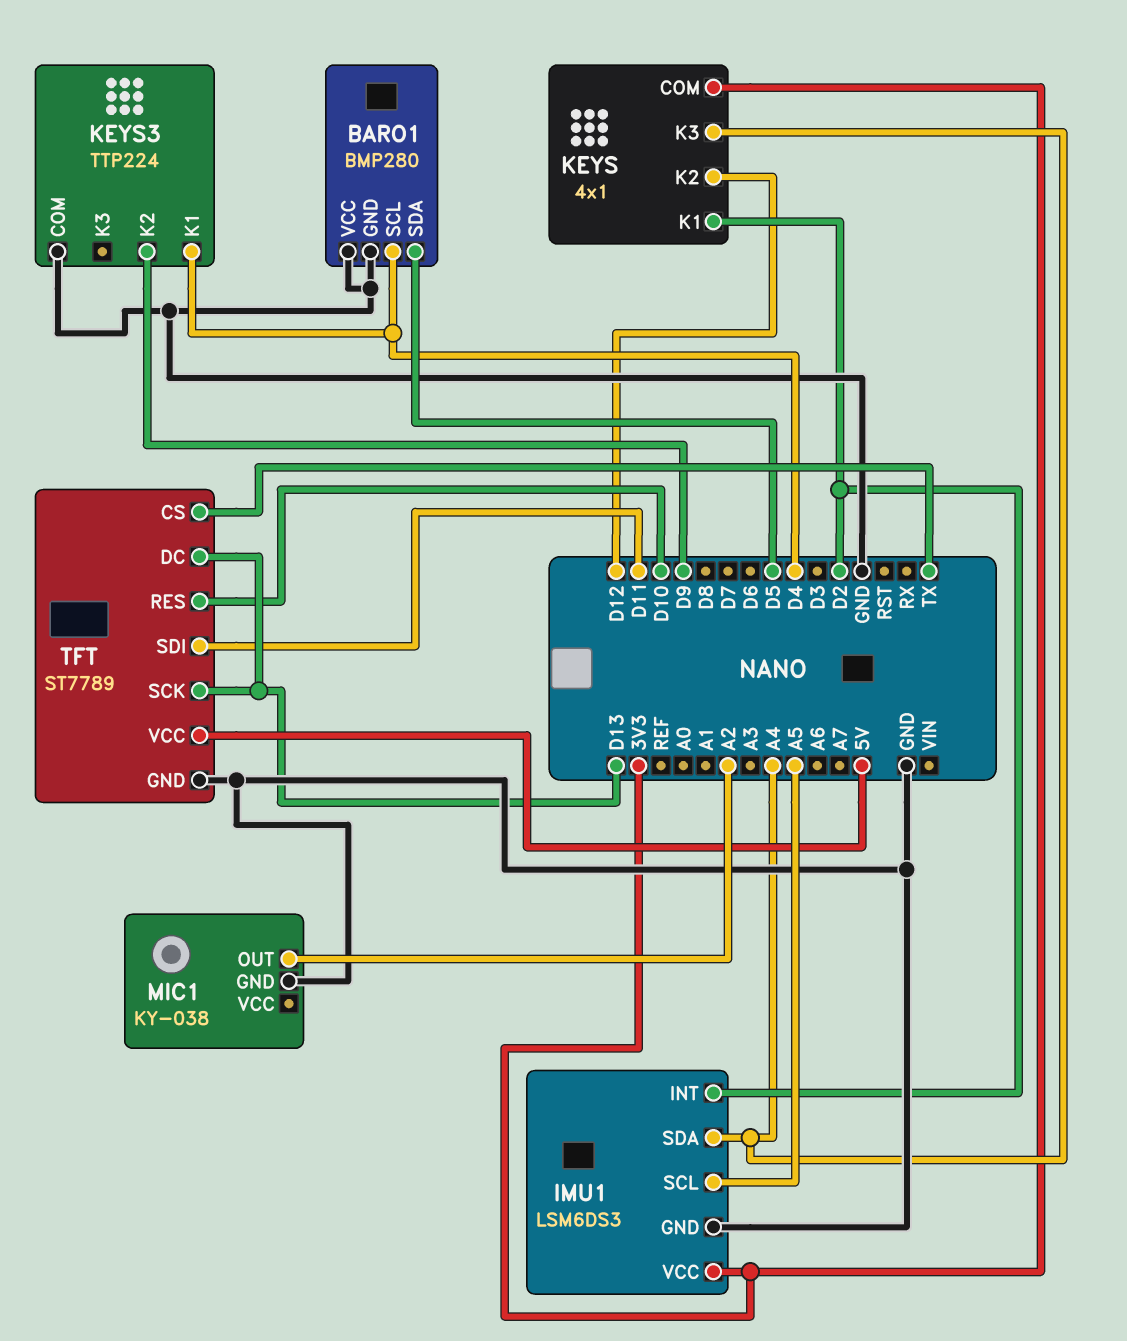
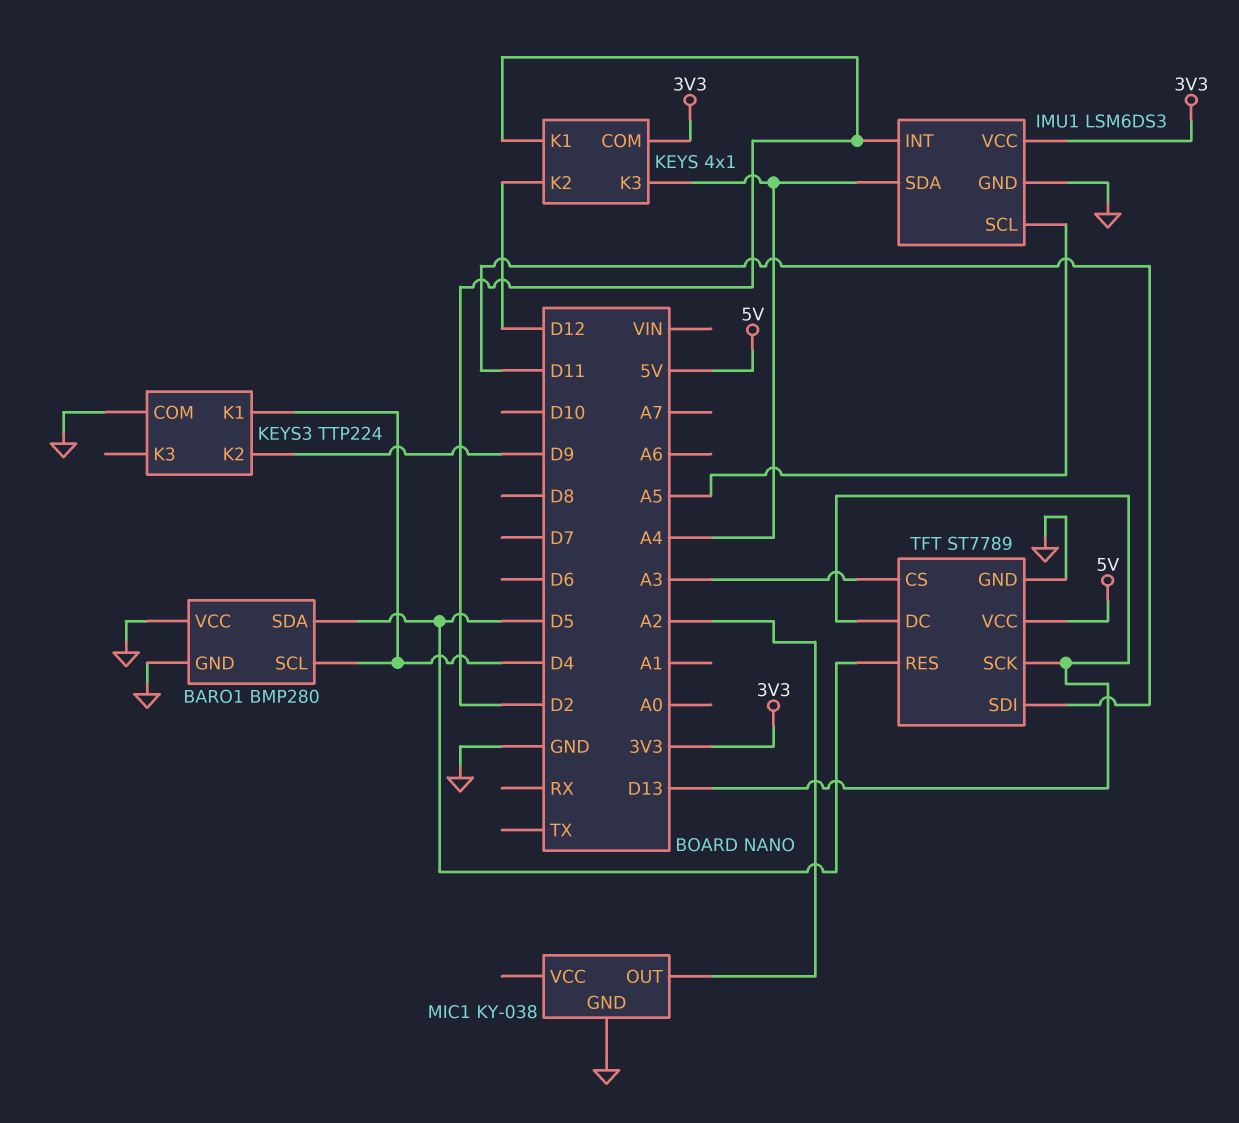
TFT pin CS: TX -> A3
TFT pin RES: D10 -> D5

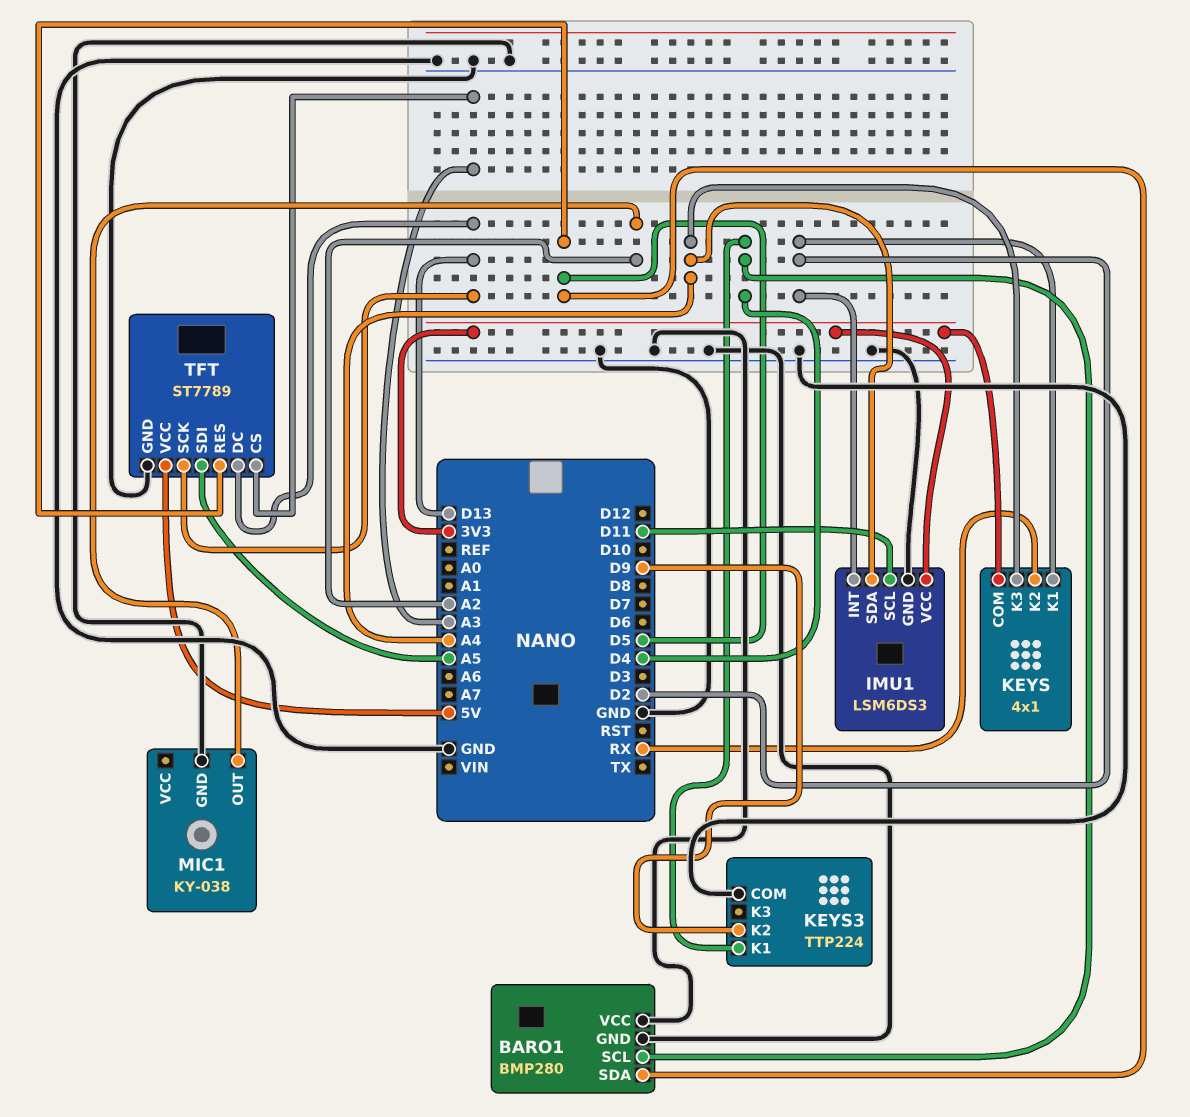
IMU1 pin SCL: A5 -> D11
KEYS pin K2: D12 -> RX
TFT pin SDI: D11 -> A5

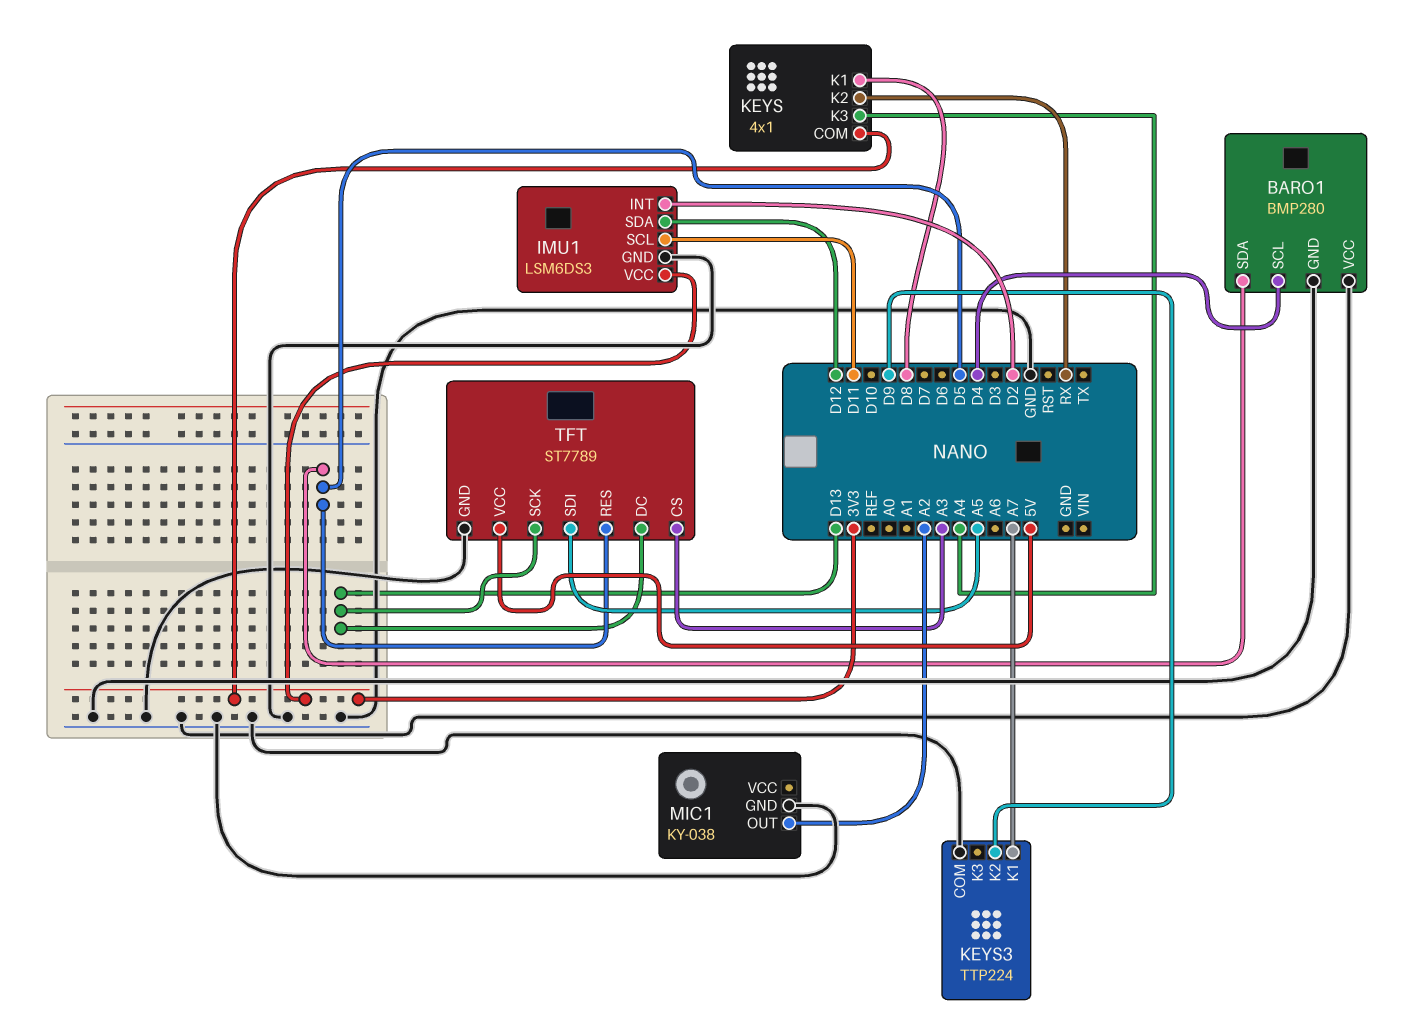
IMU1 pin SDA: A4 -> D12
KEYS pin K1: D2 -> D8
KEYS3 pin K1: D4 -> A7

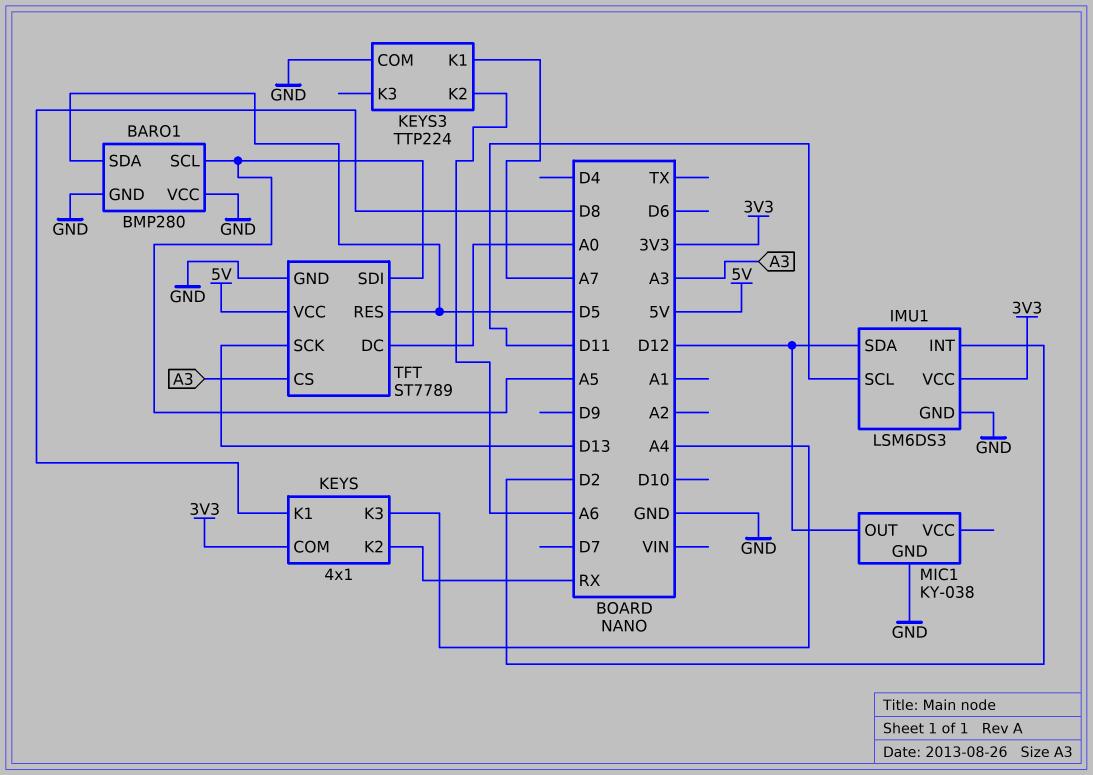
BARO1 pin SCL: D4 -> A5
KEYS3 pin K2: D9 -> A6
MIC1 pin OUT: A2 -> D12
TFT pin DC: D13 -> A0

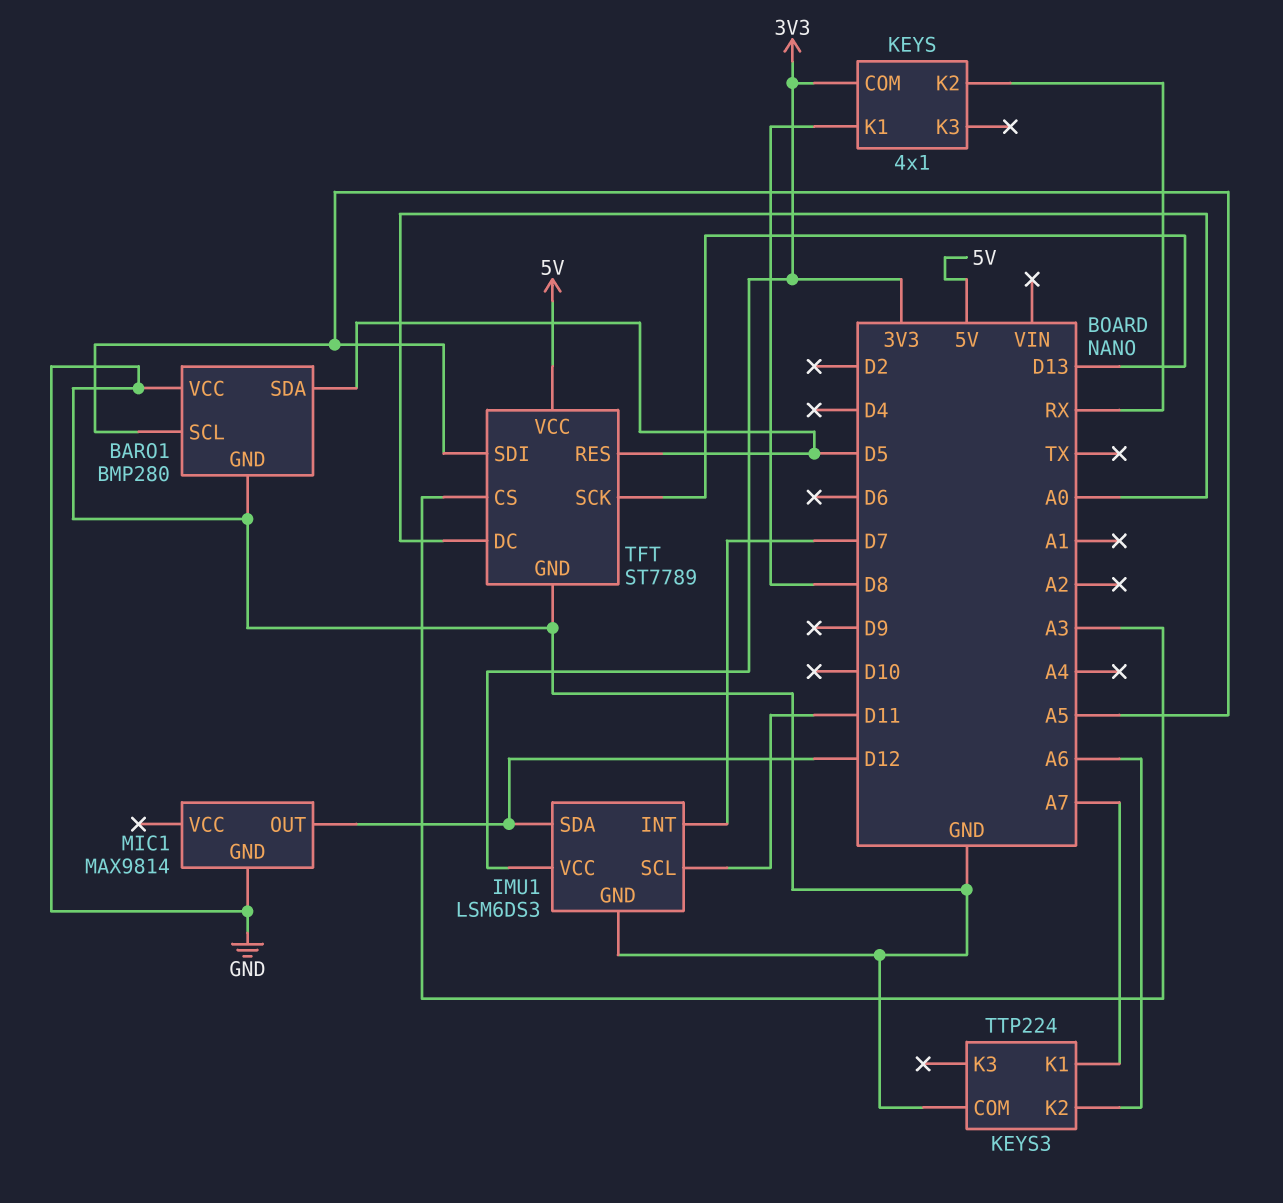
IMU1 pin INT: D2 -> D7
KEYS pin K3: A4 -> none
MIC1: KY-038 -> MAX9814

